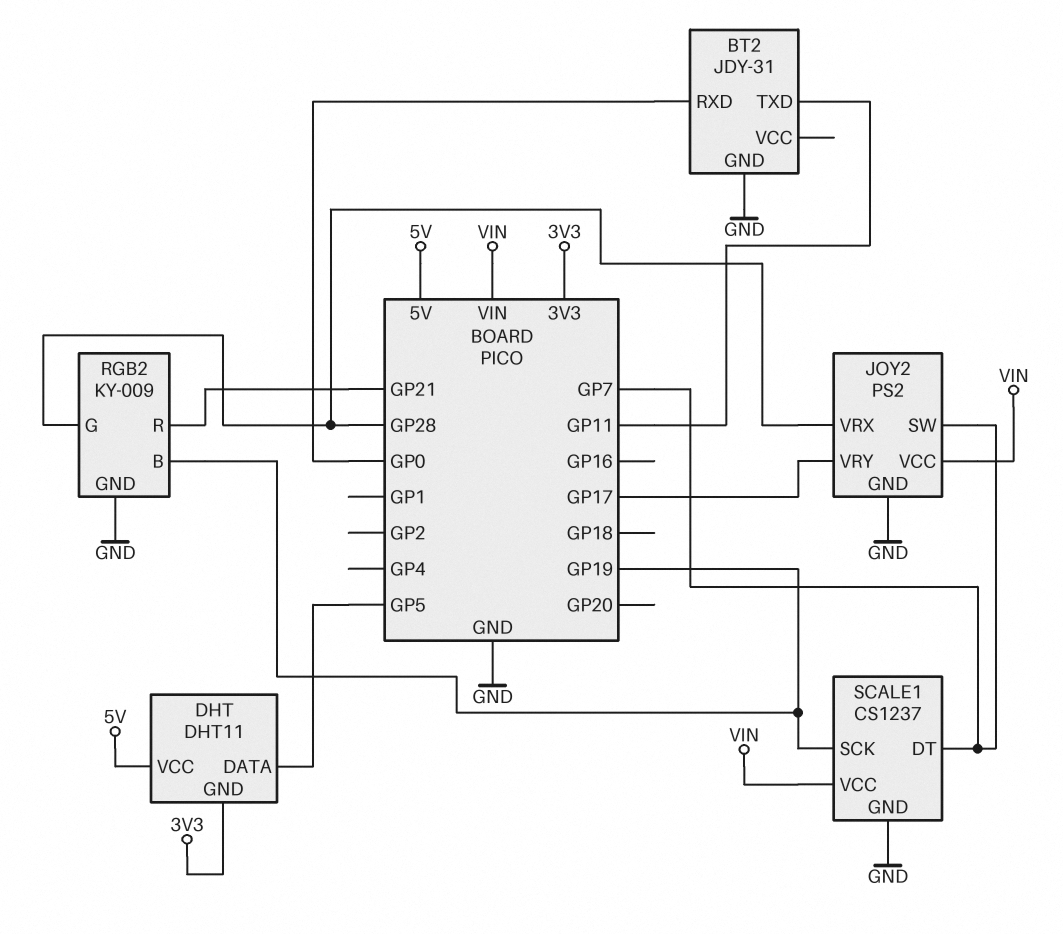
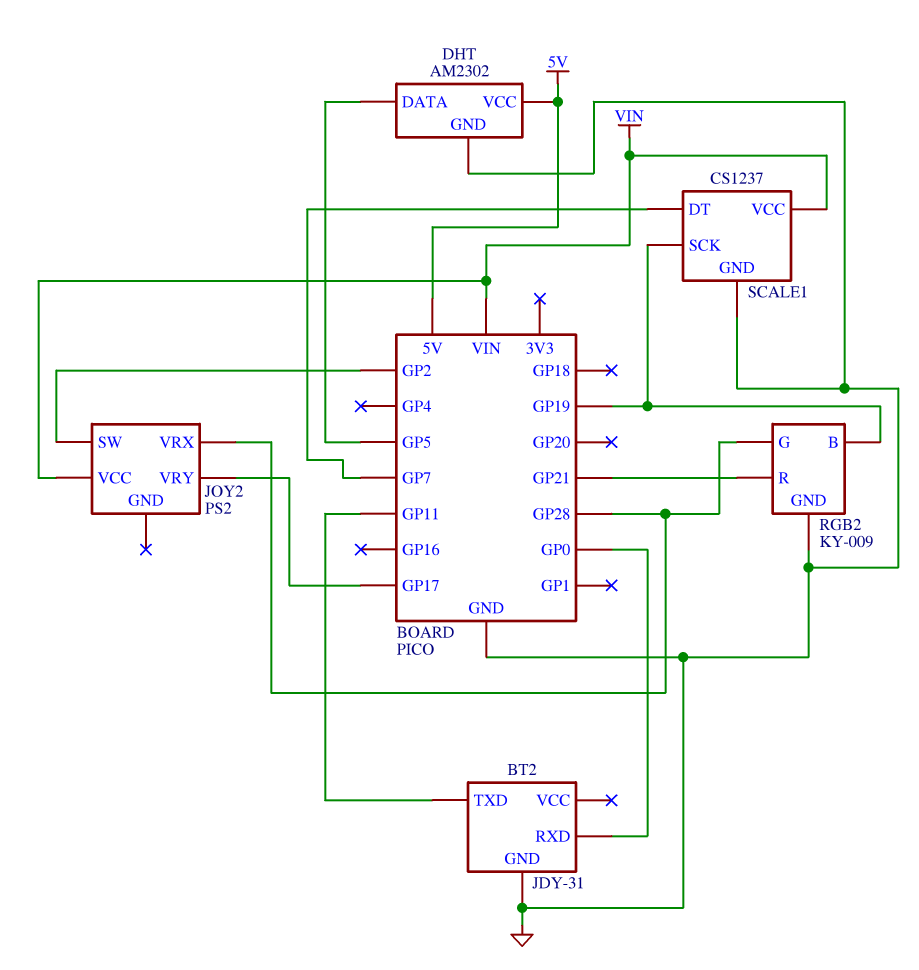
DHT: DHT11 -> AM2302
DHT pin GND: 3V3 -> GND
JOY2 pin GND: GND -> none
JOY2 pin SW: GP7 -> GP2

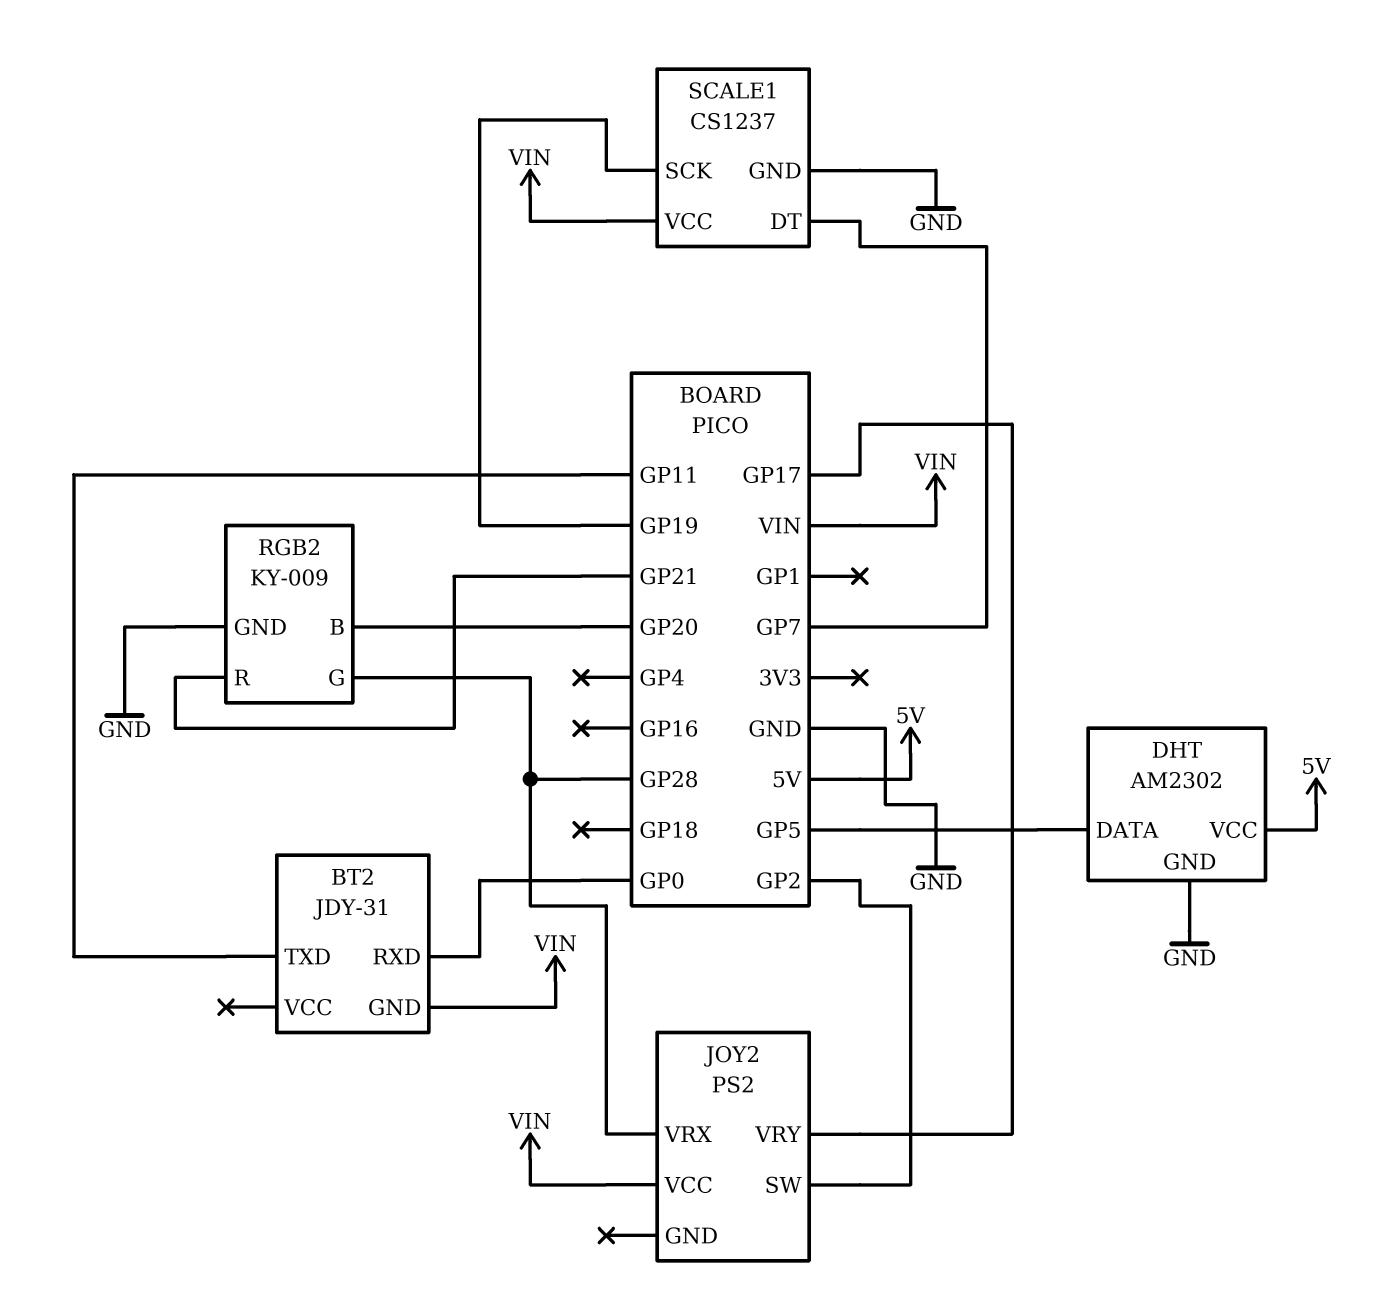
BT2 pin GND: GND -> VIN
RGB2 pin B: GP19 -> GP20

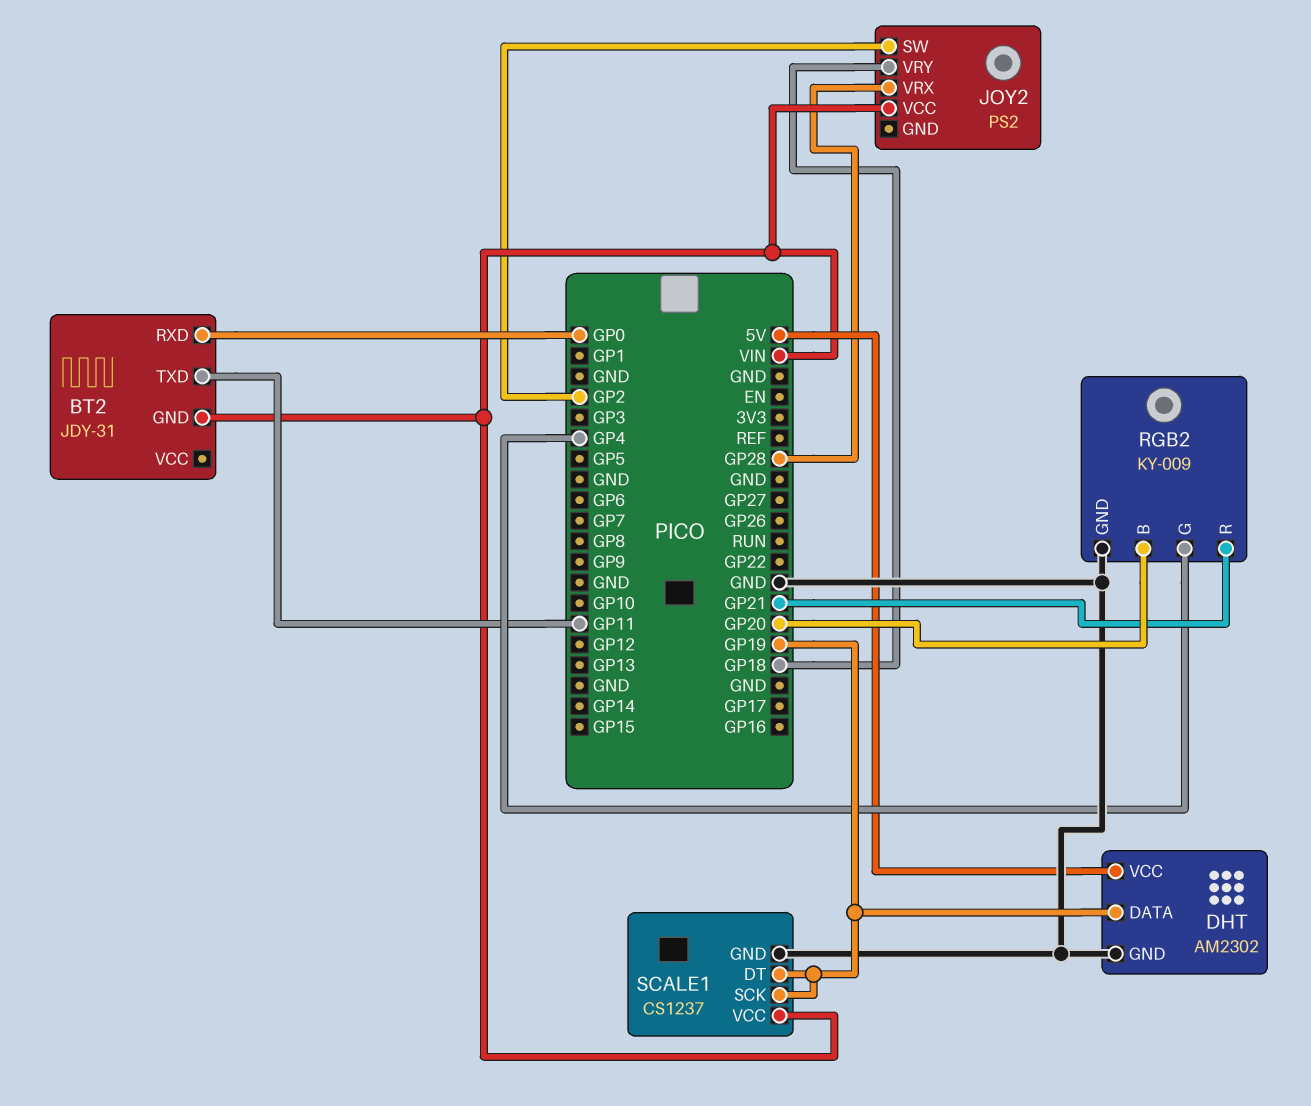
DHT pin DATA: GP5 -> GP19
JOY2 pin VRY: GP17 -> GP18
RGB2 pin G: GP28 -> GP4
SCALE1 pin DT: GP7 -> GP19

